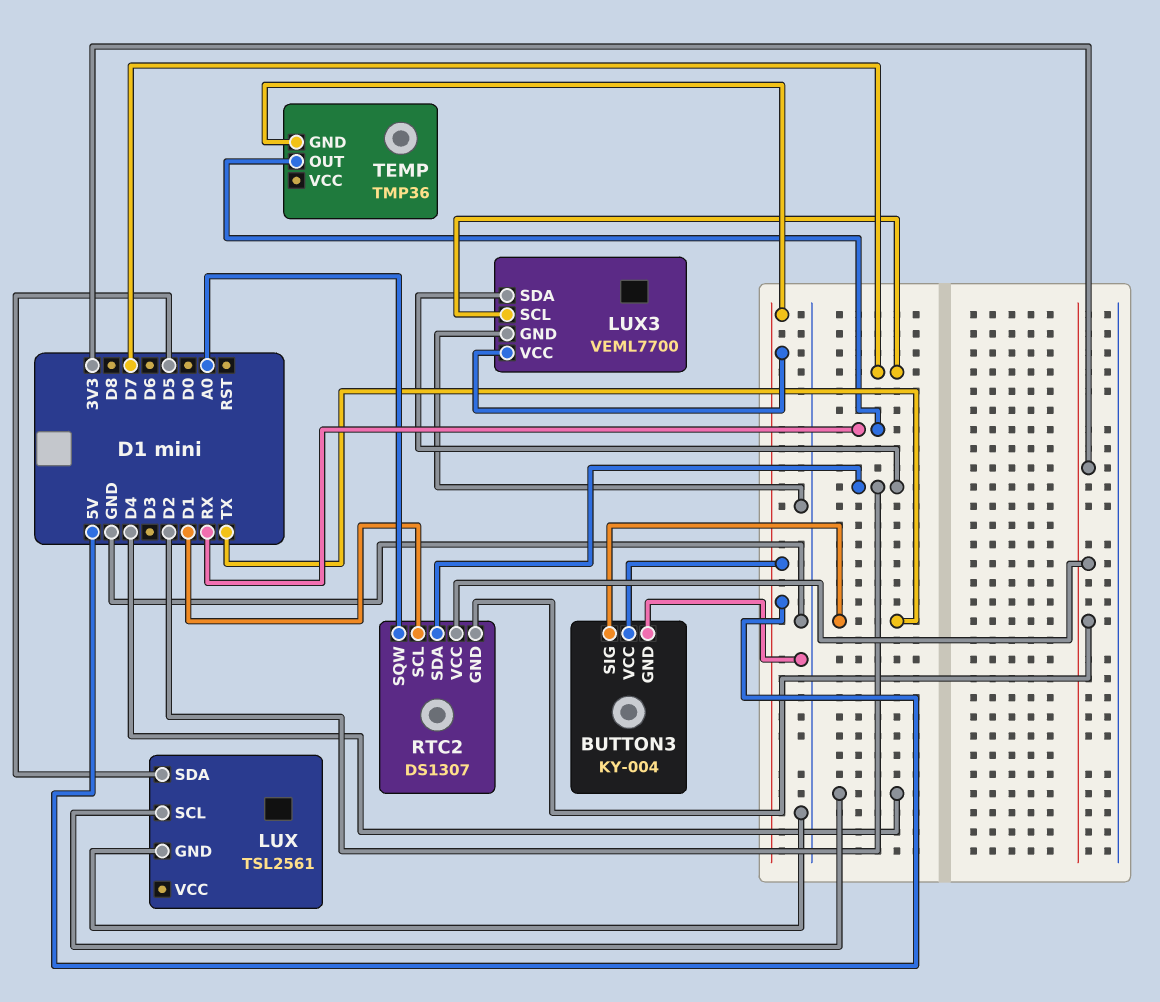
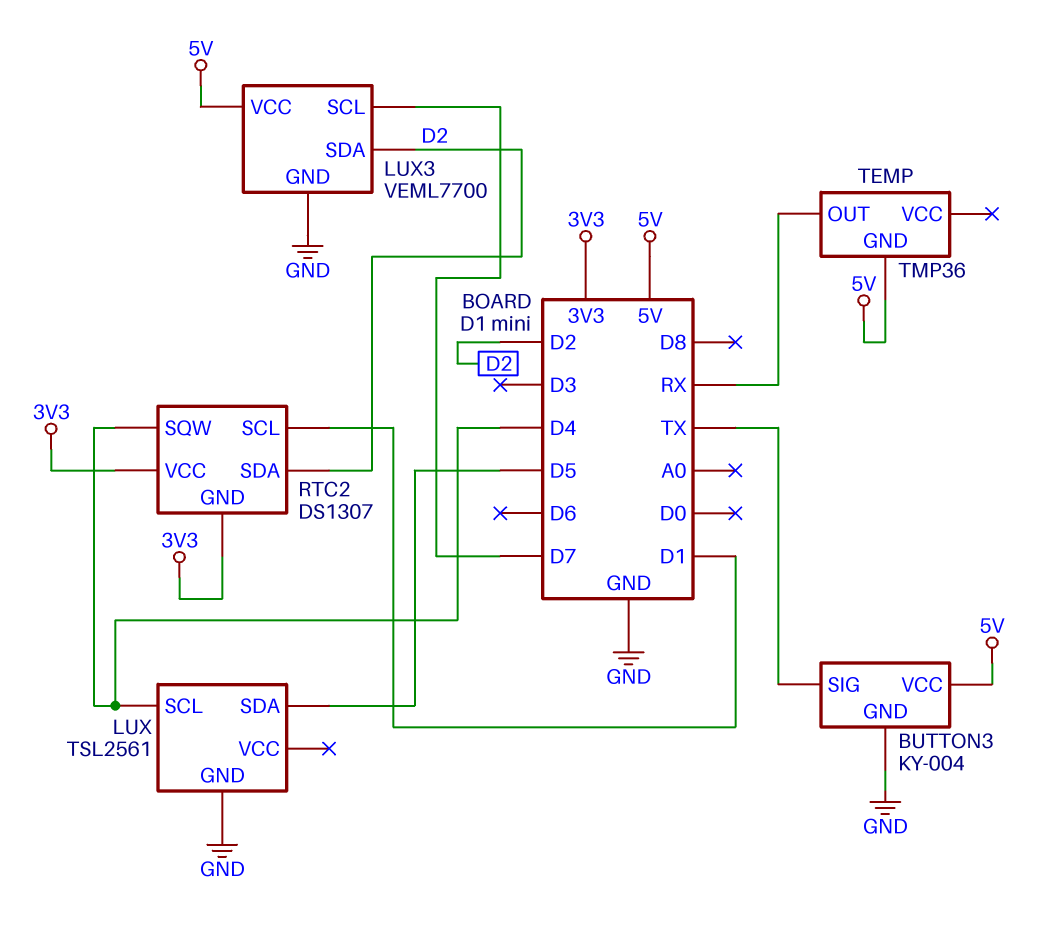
RTC2 pin SQW: A0 -> D4

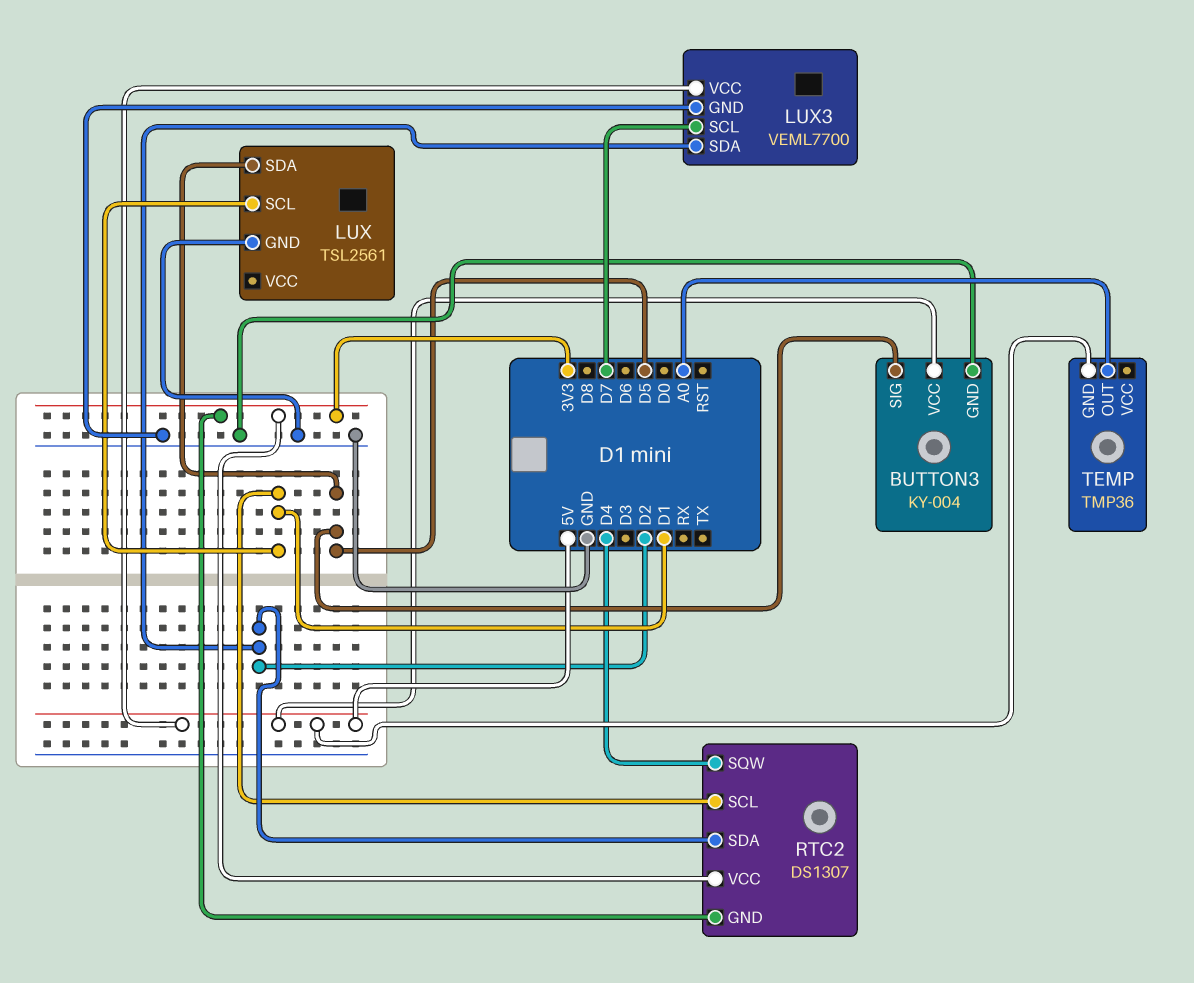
BUTTON3 pin SIG: TX -> D5
LUX pin SCL: D4 -> D1
TEMP pin OUT: RX -> A0

